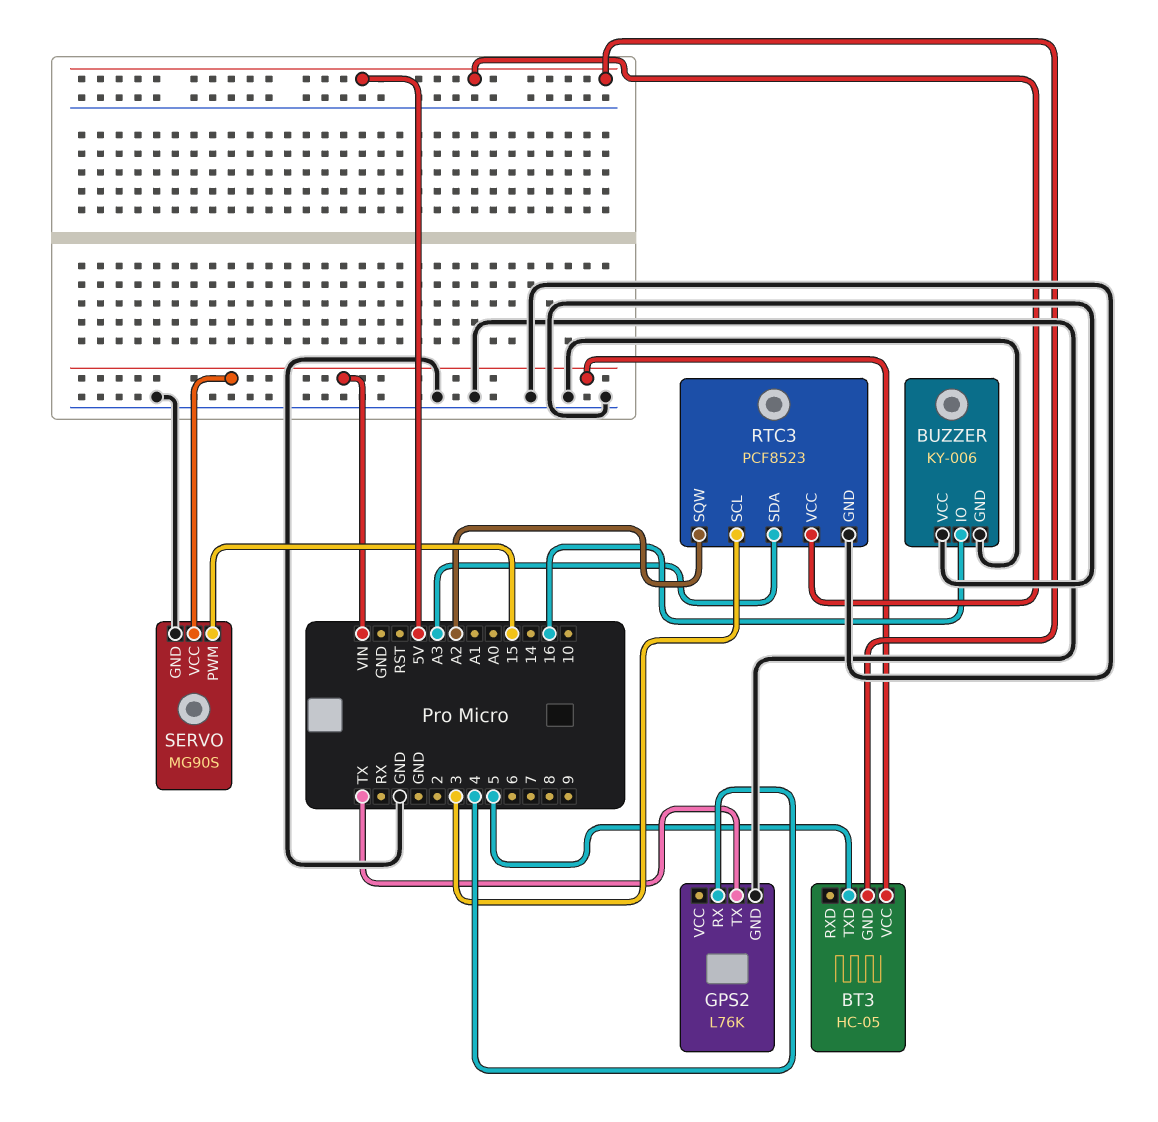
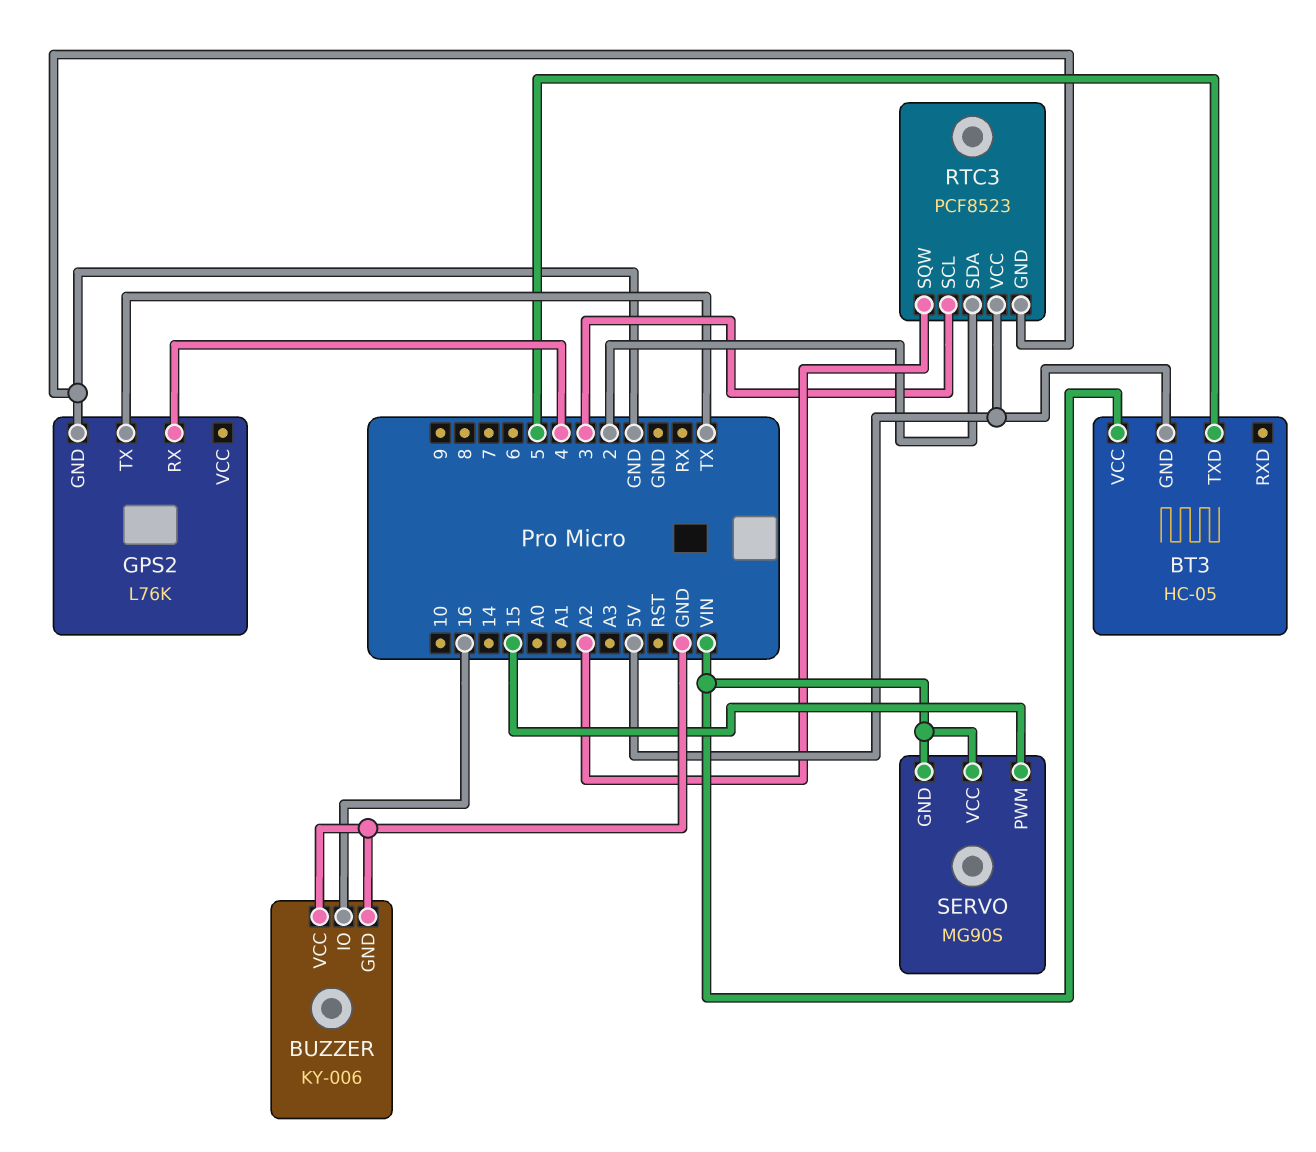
RTC3 pin SDA: A3 -> 2
SERVO pin GND: GND -> VIN

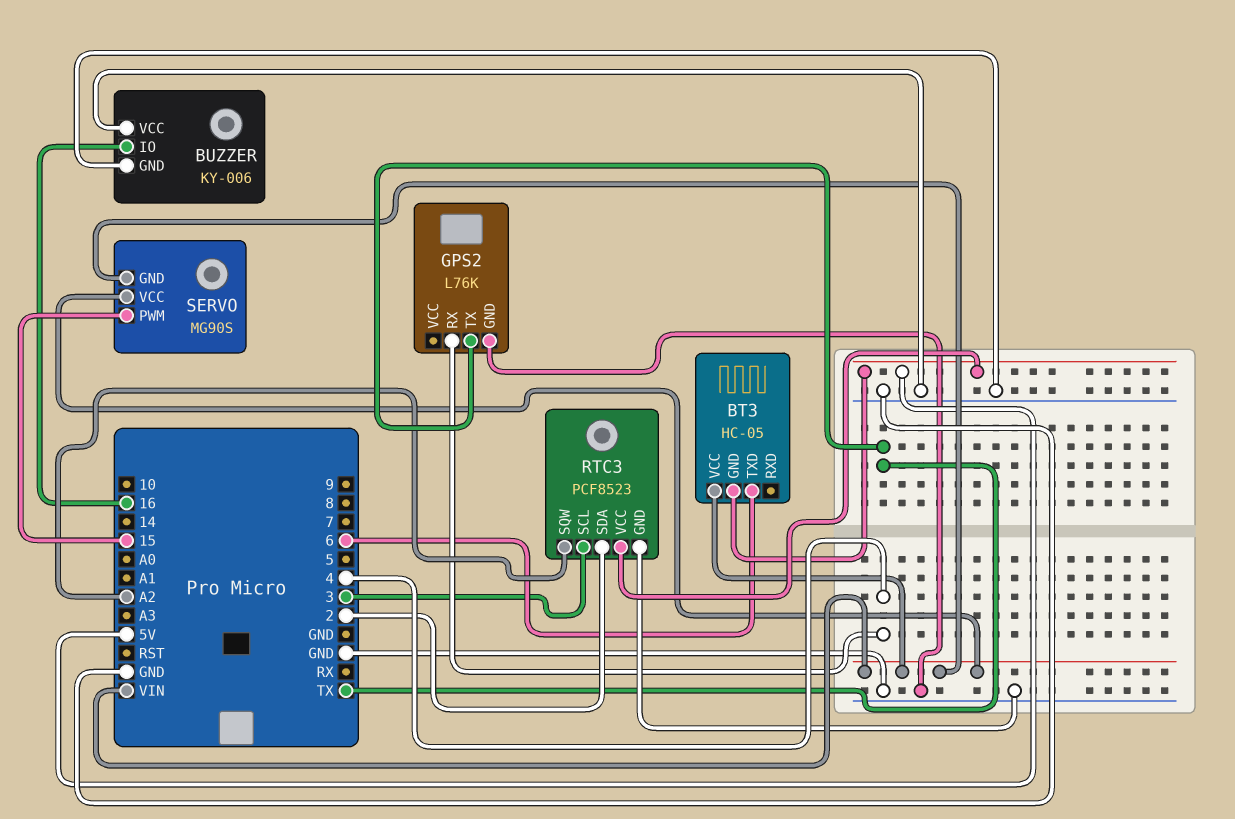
BT3 pin TXD: 5 -> 6

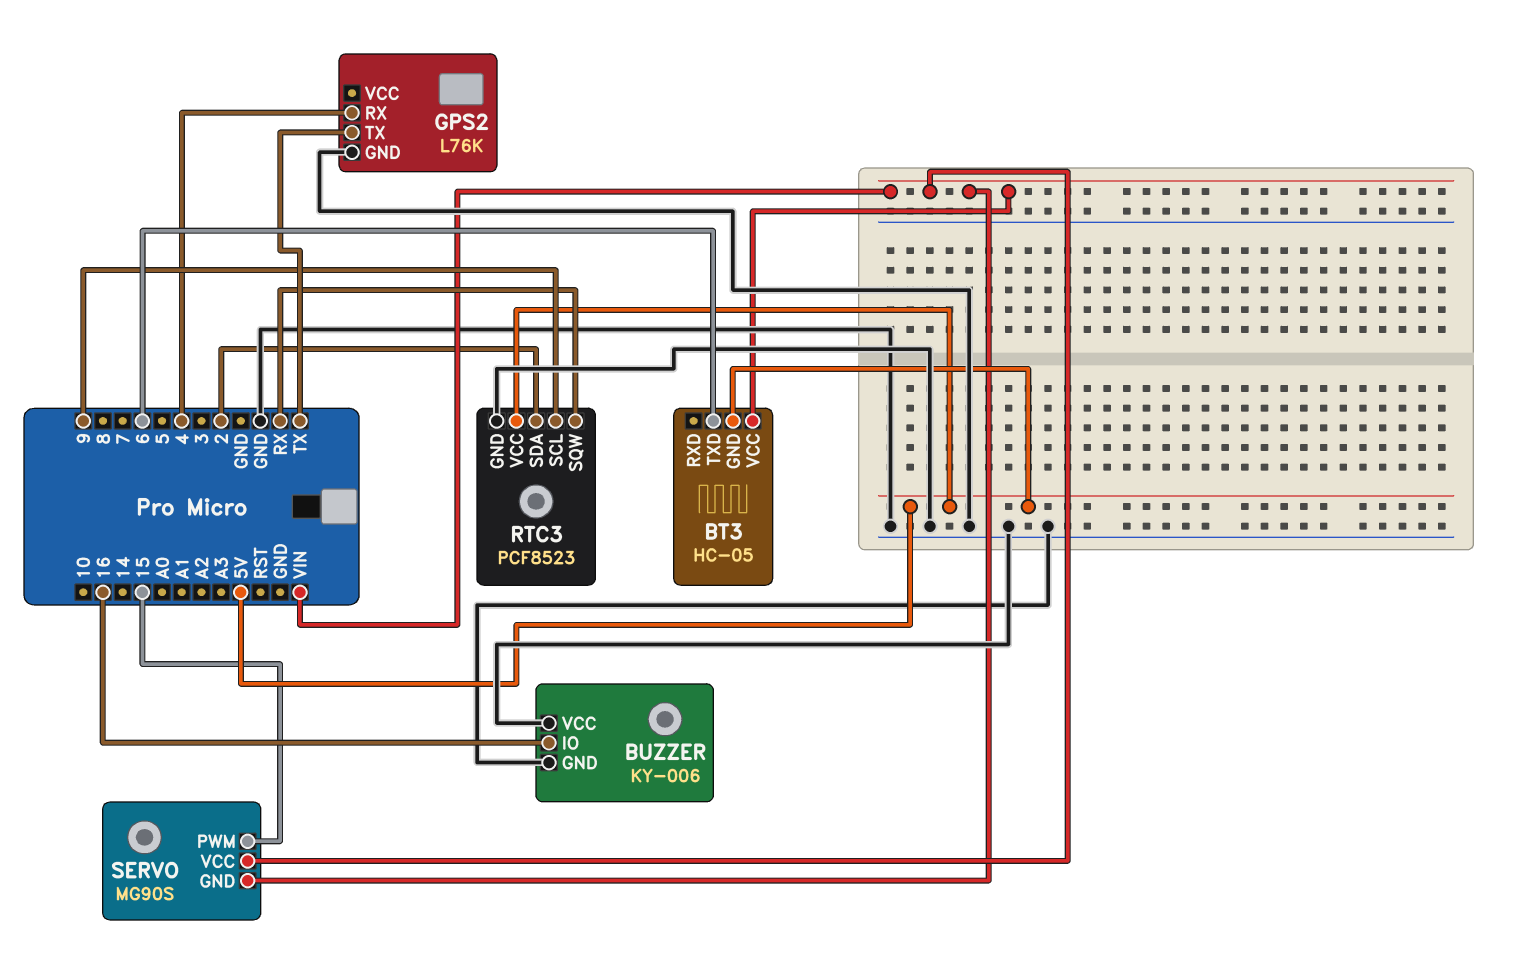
RTC3 pin SCL: 3 -> 9
RTC3 pin SQW: A2 -> RX

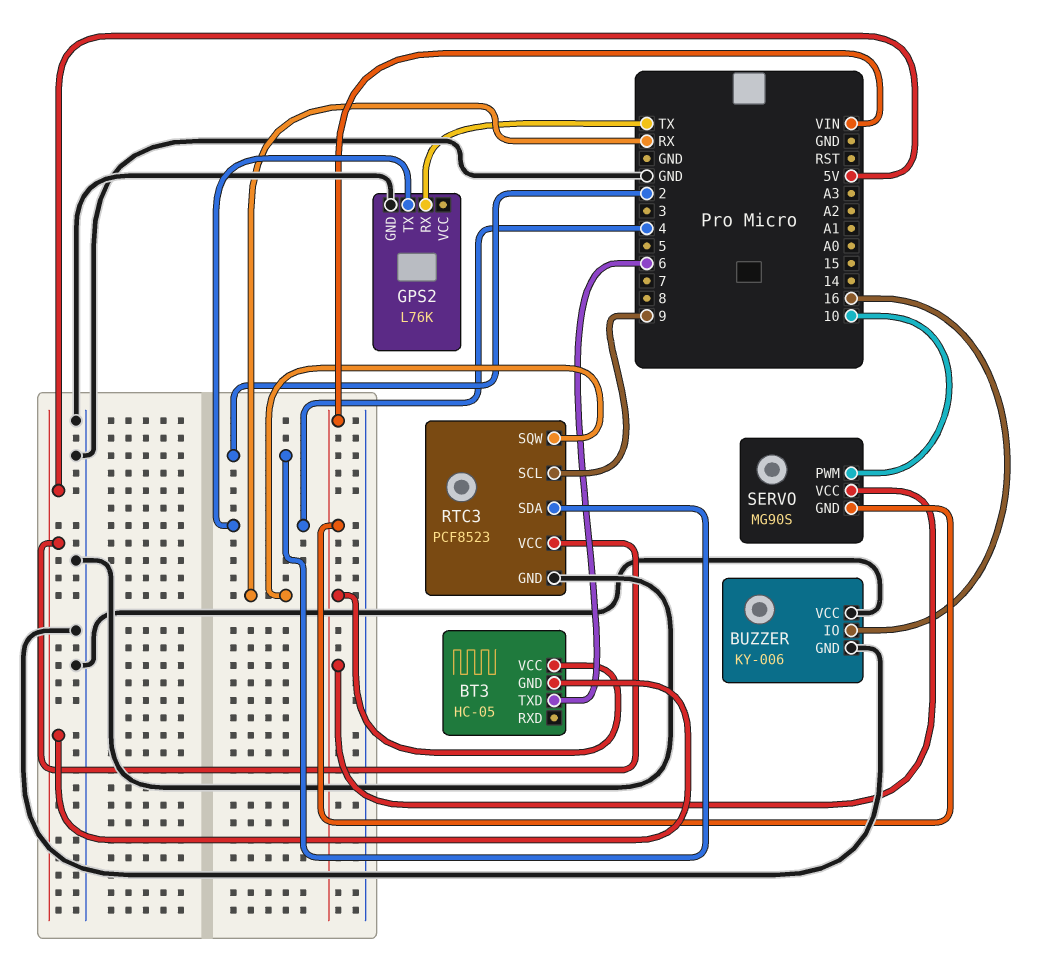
GPS2 pin RX: 4 -> TX
GPS2 pin TX: TX -> 4
SERVO pin PWM: 15 -> 10

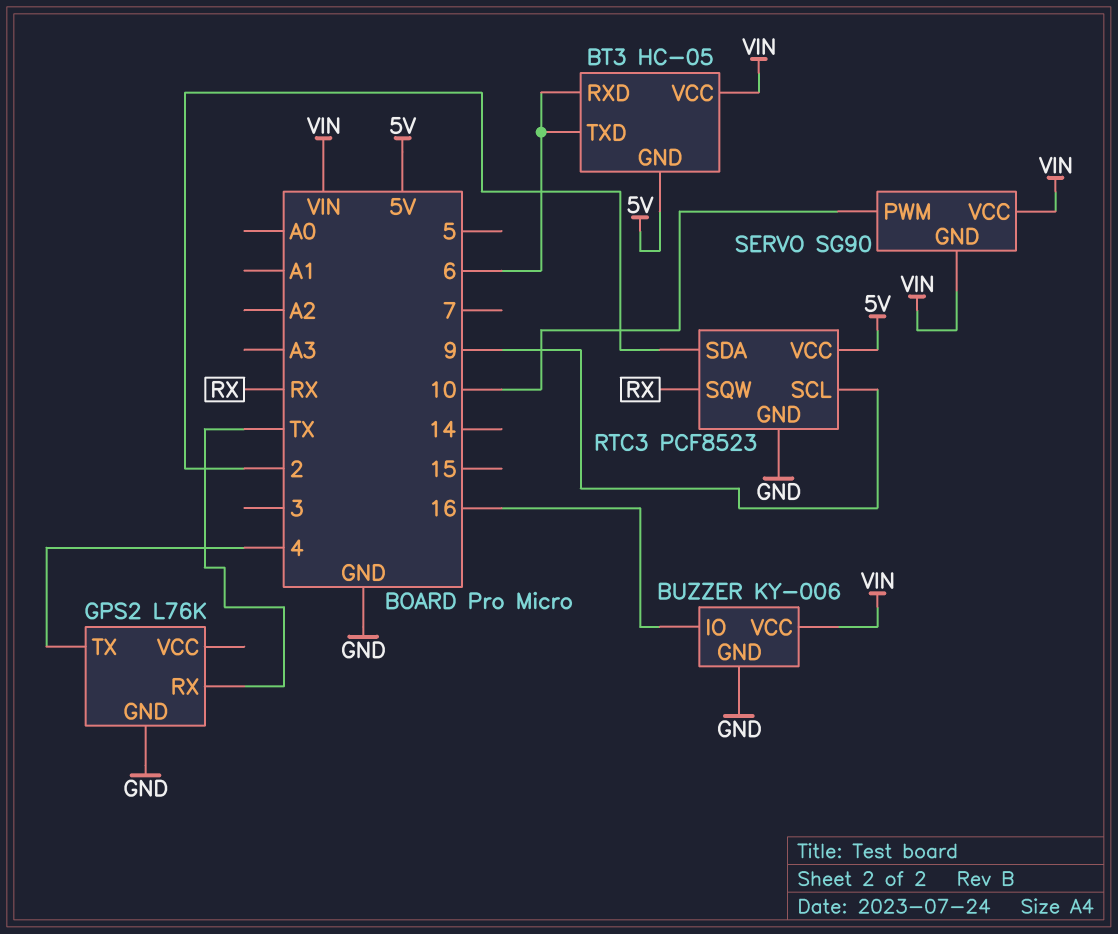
BT3 pin RXD: none -> 6
BUZZER pin VCC: GND -> VIN
SERVO: MG90S -> SG90

